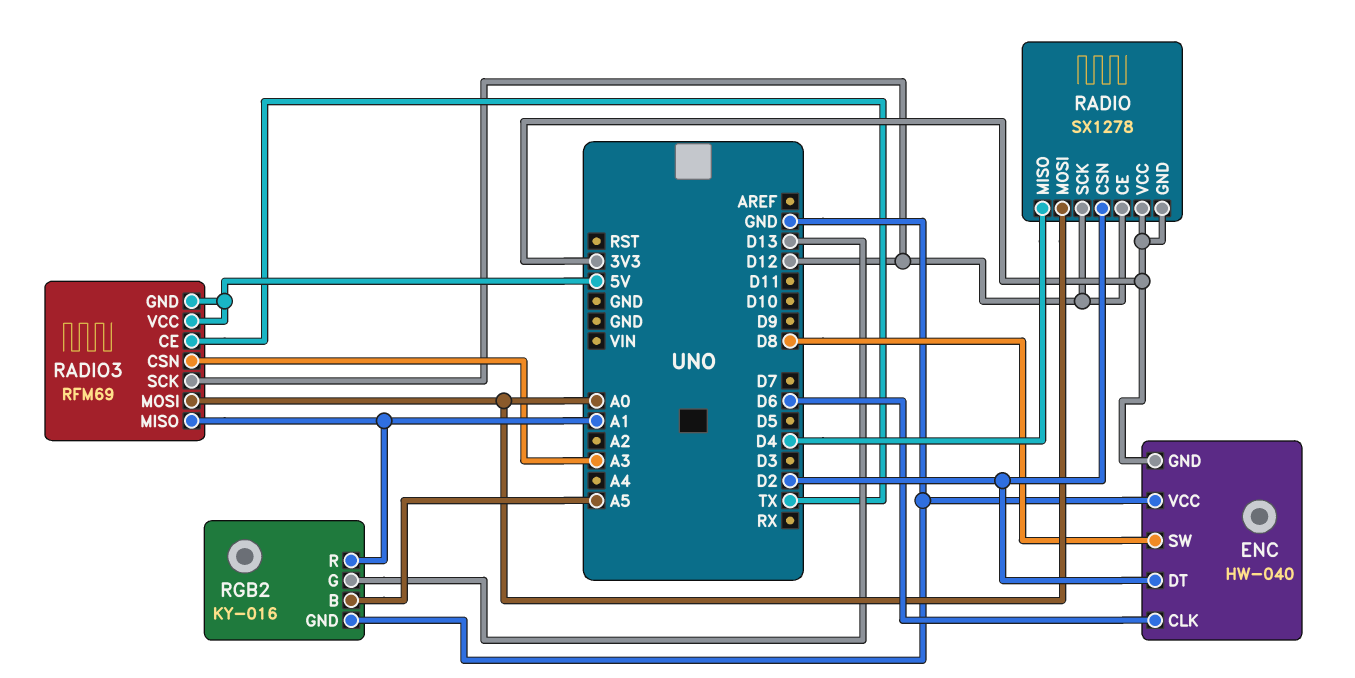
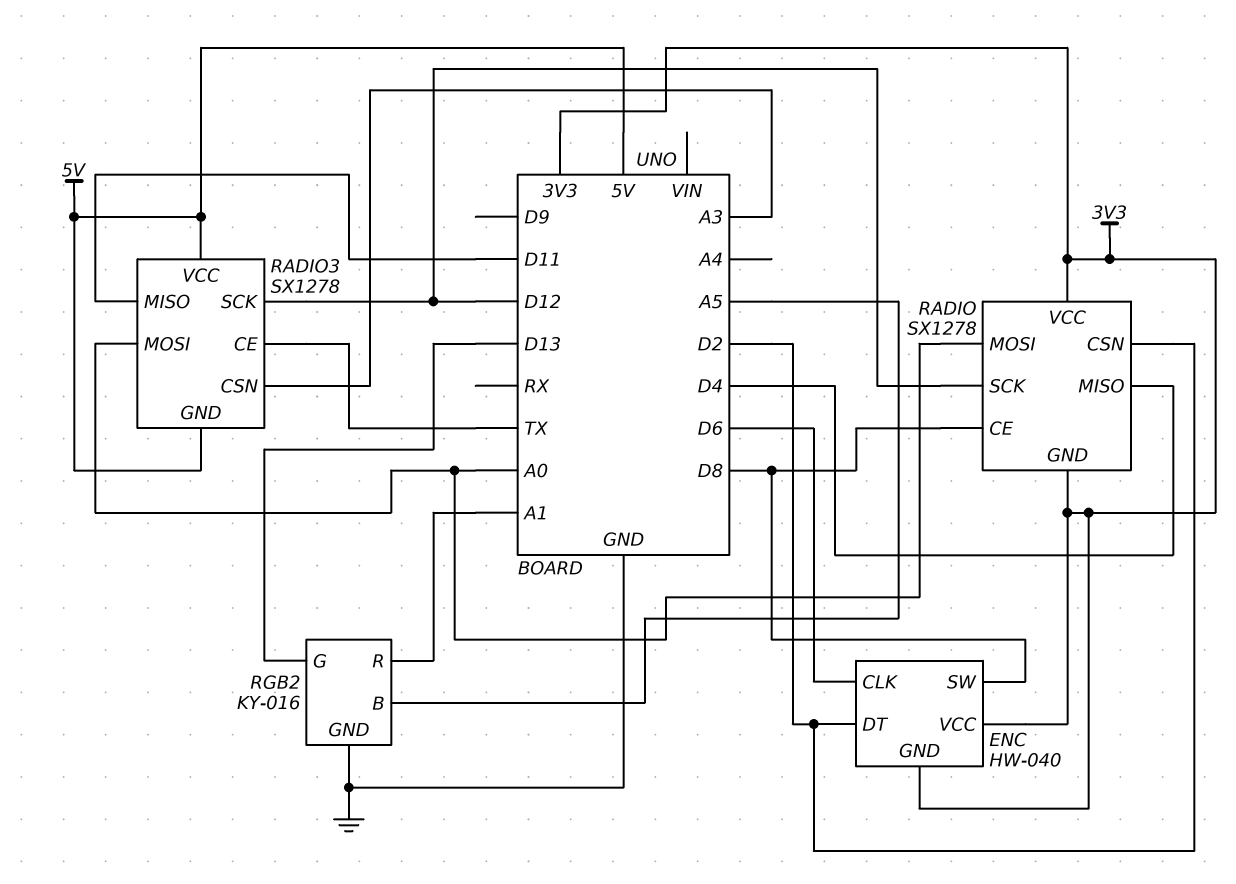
ENC pin VCC: GND -> 3V3
RADIO pin CE: D12 -> D8
RADIO3: RFM69 -> SX1278
RADIO3 pin MISO: A1 -> D11

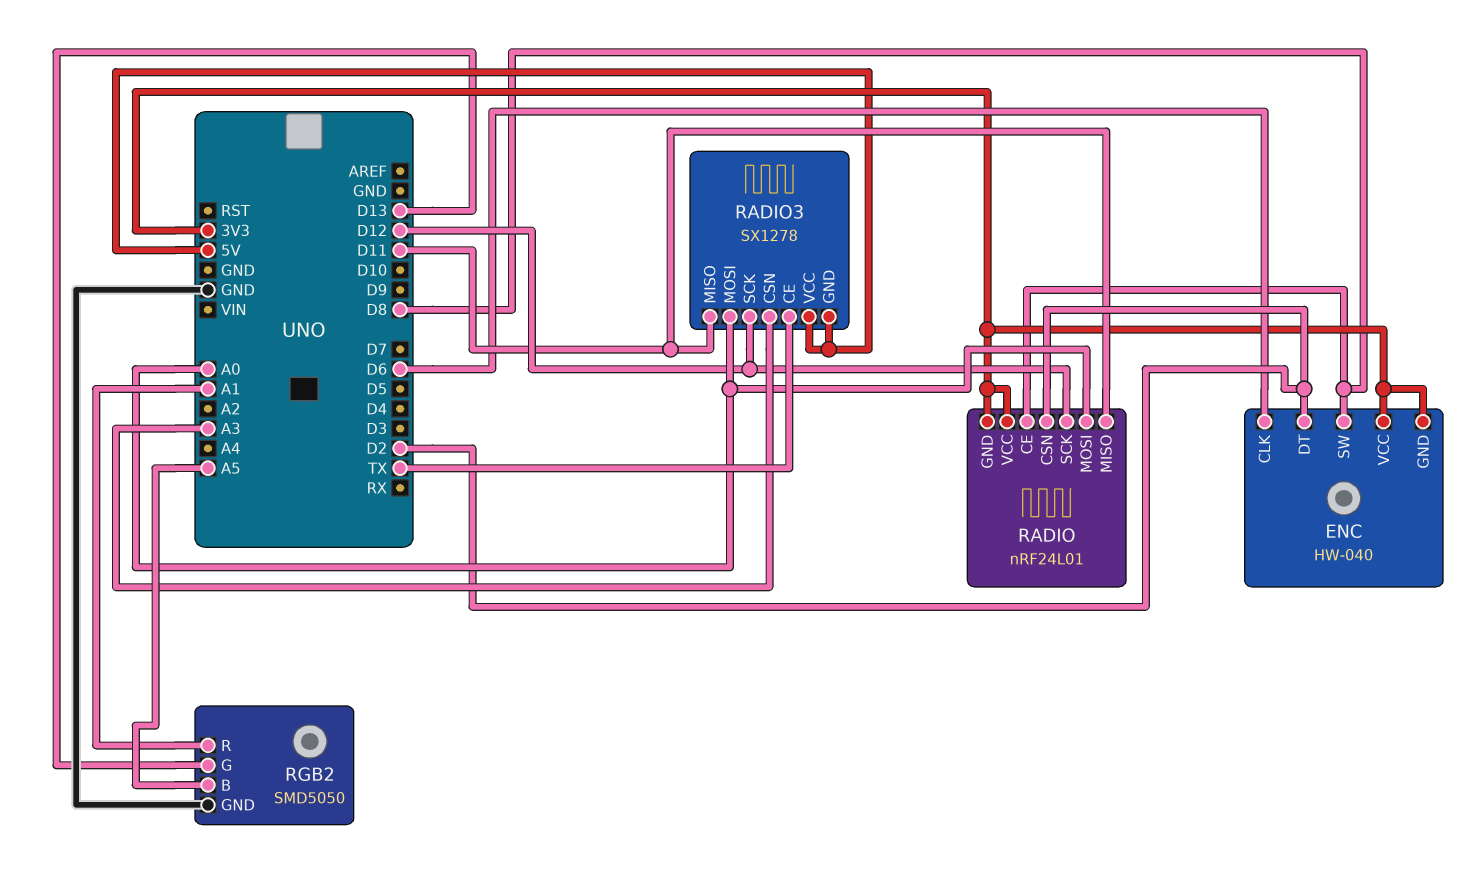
RADIO: SX1278 -> nRF24L01
RADIO pin MISO: D4 -> D11
RGB2: KY-016 -> SMD5050

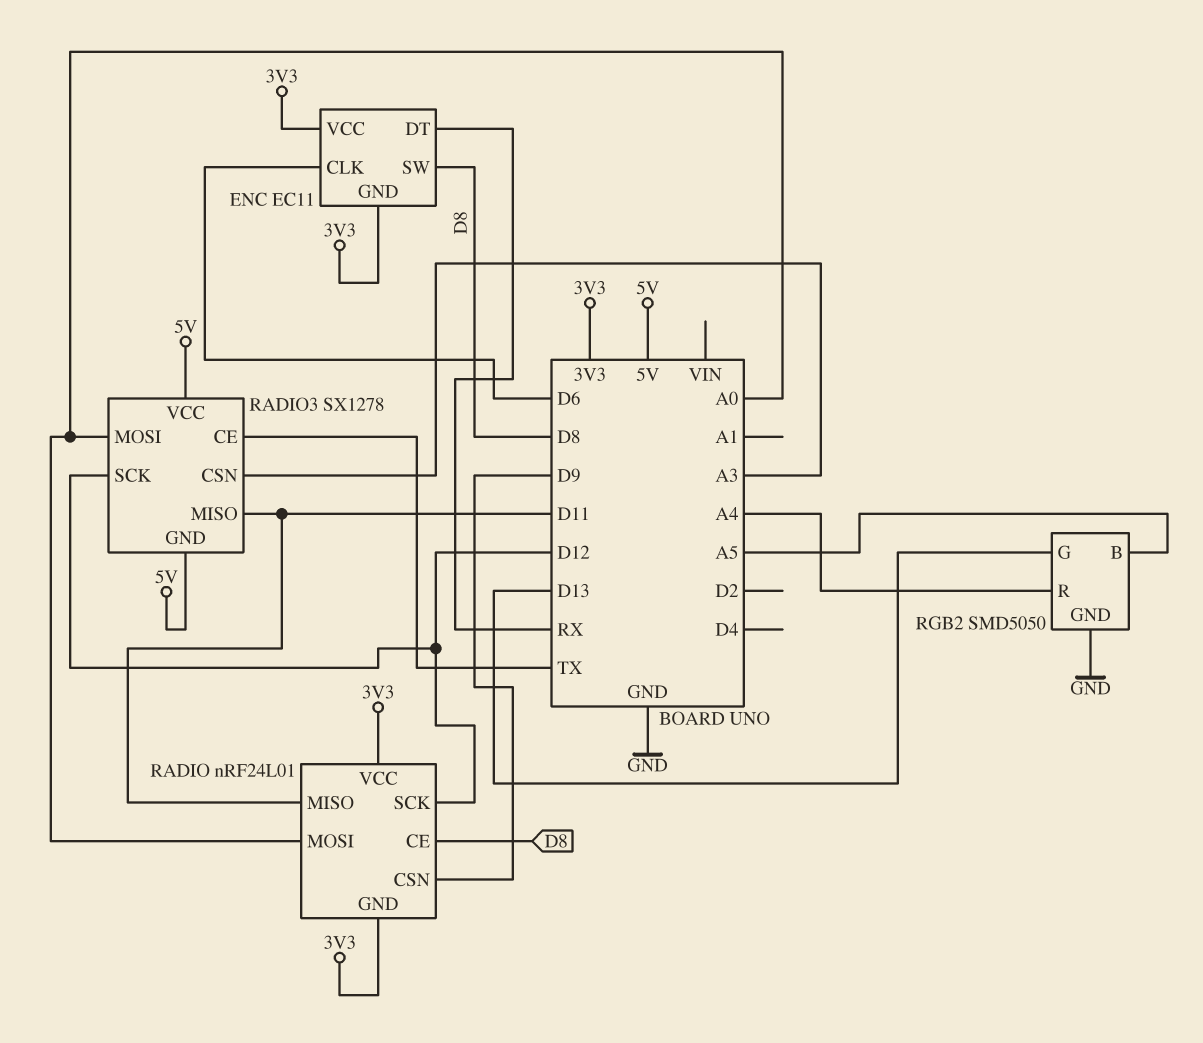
ENC: HW-040 -> EC11
ENC pin DT: D2 -> RX
RADIO pin CSN: D2 -> D9
RGB2 pin R: A1 -> A4

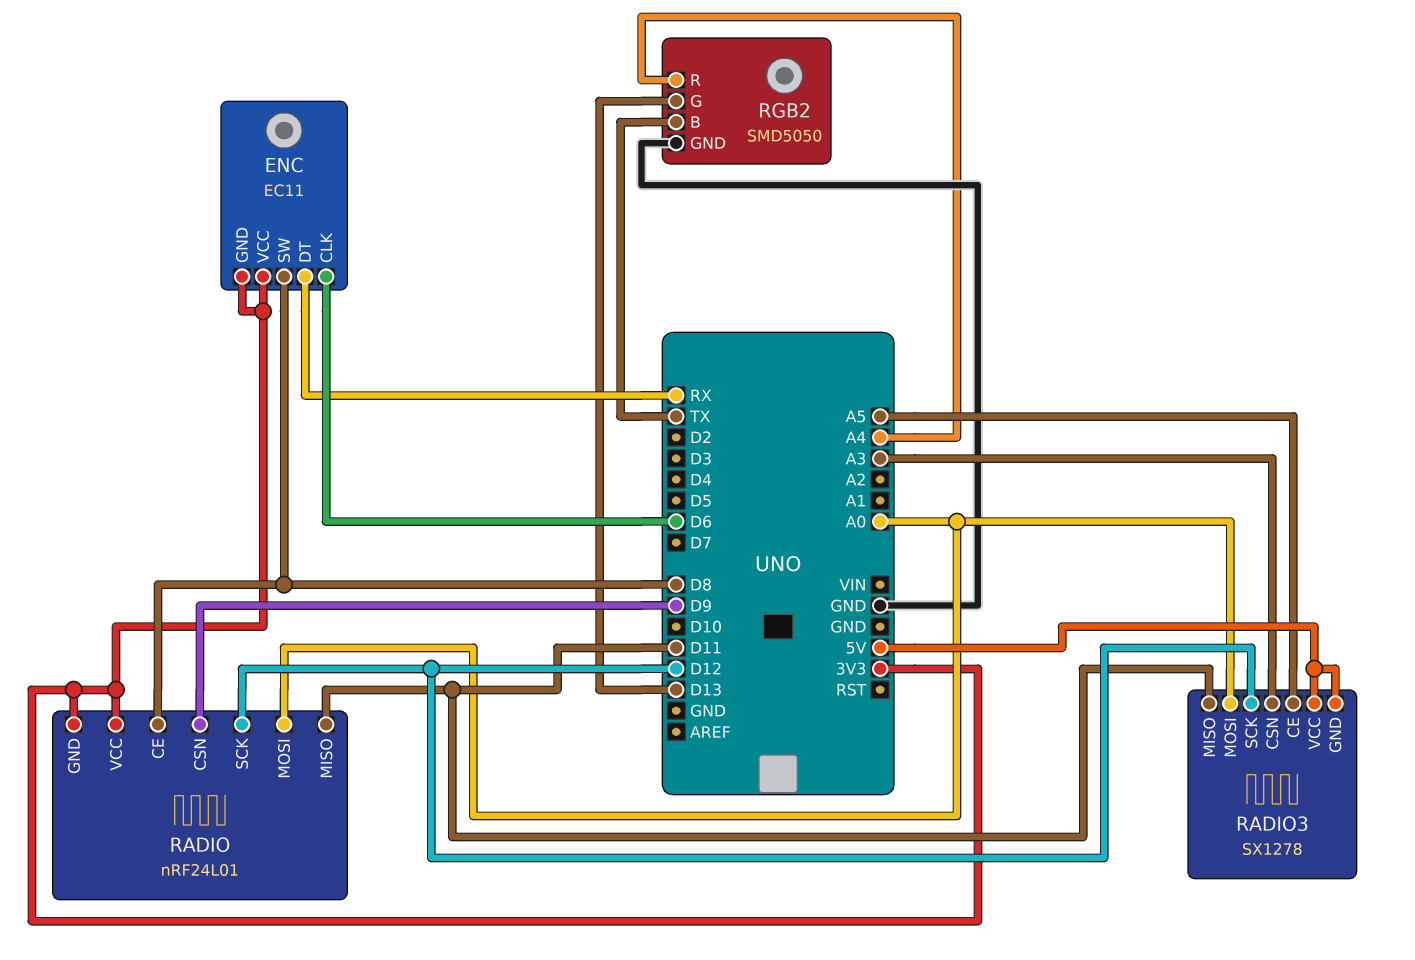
RADIO3 pin CE: TX -> A5
RGB2 pin B: A5 -> TX

